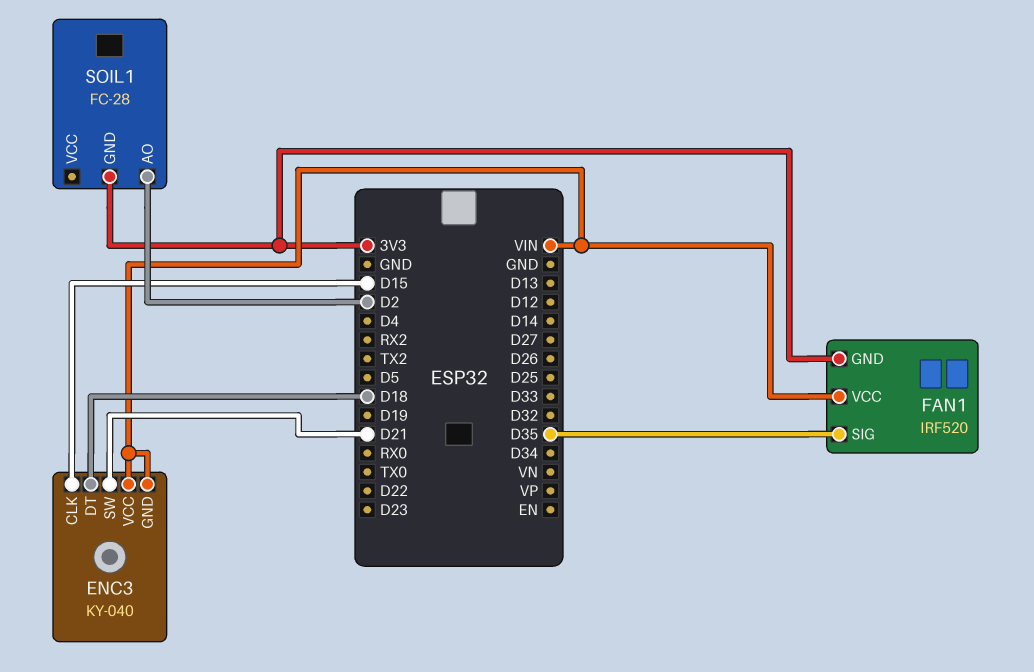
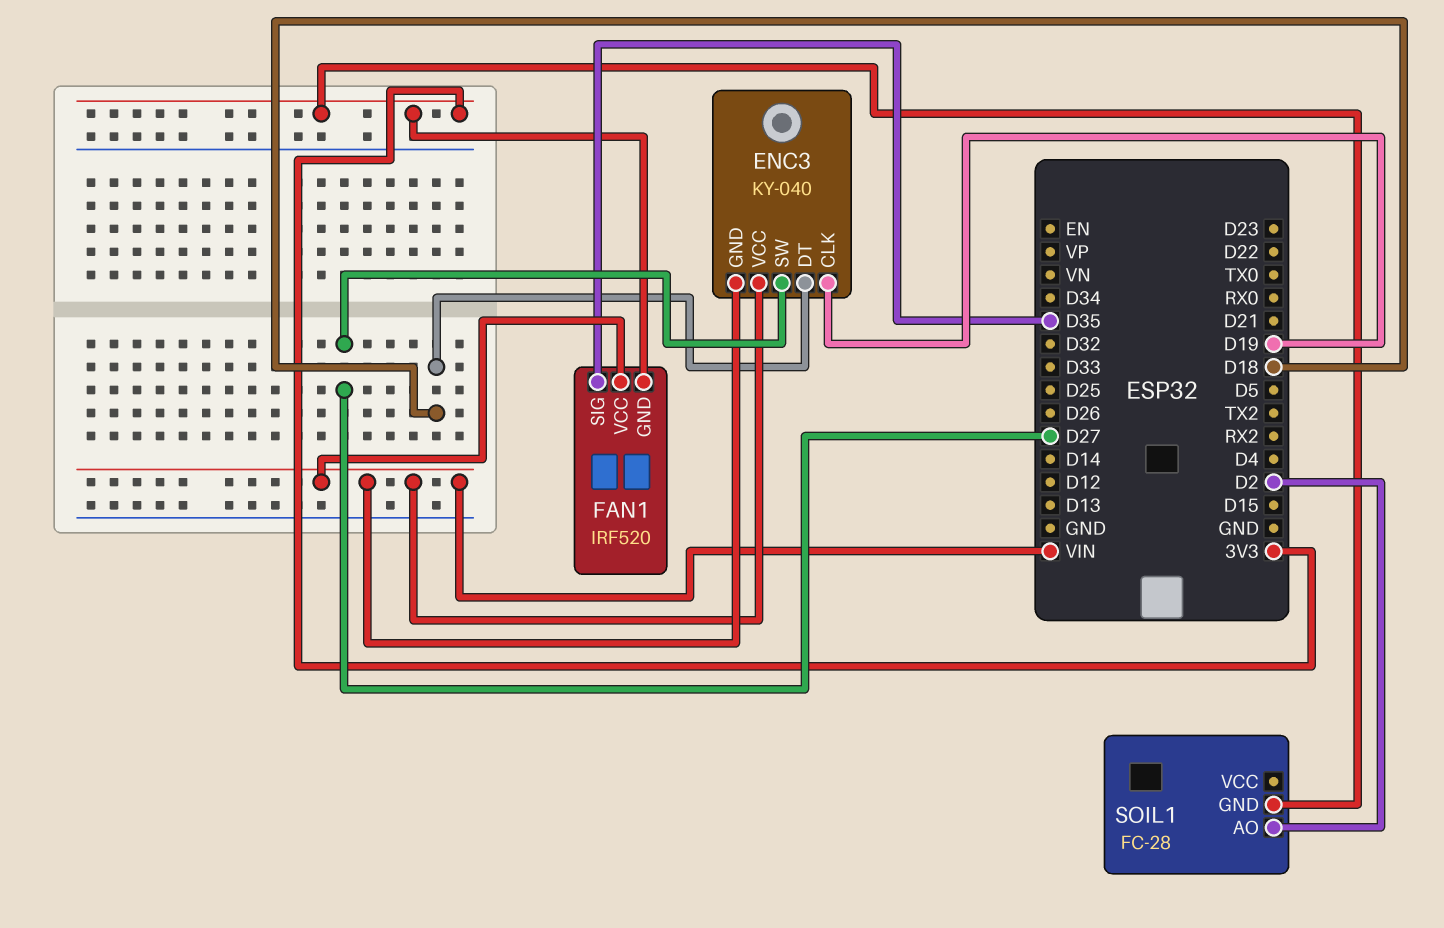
ENC3 pin CLK: D15 -> D19
ENC3 pin SW: D21 -> D27

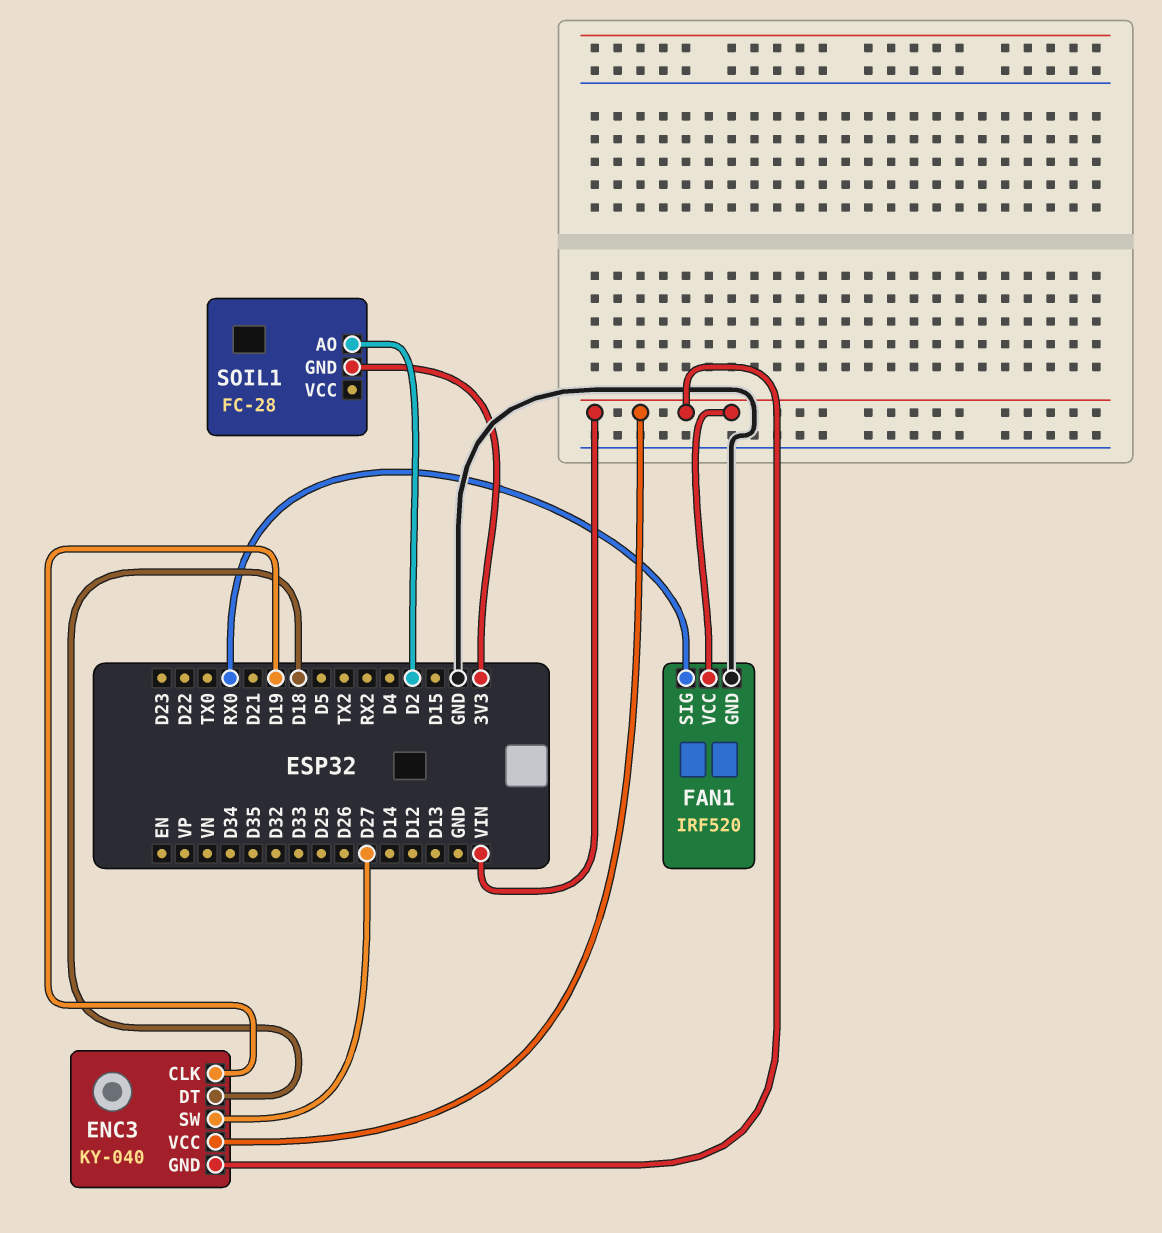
FAN1 pin GND: 3V3 -> GND
FAN1 pin SIG: D35 -> RX0

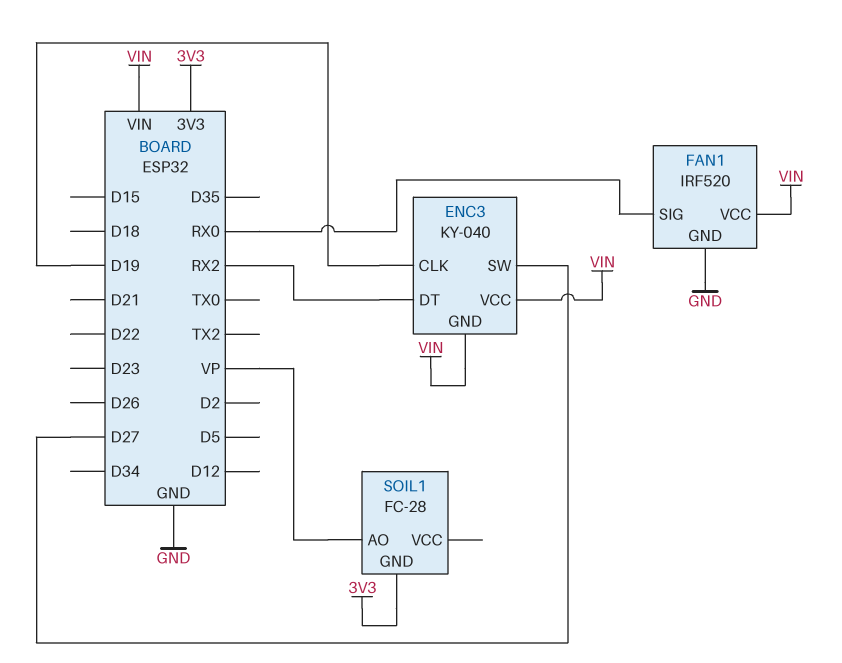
ENC3 pin DT: D18 -> RX2
SOIL1 pin AO: D2 -> VP

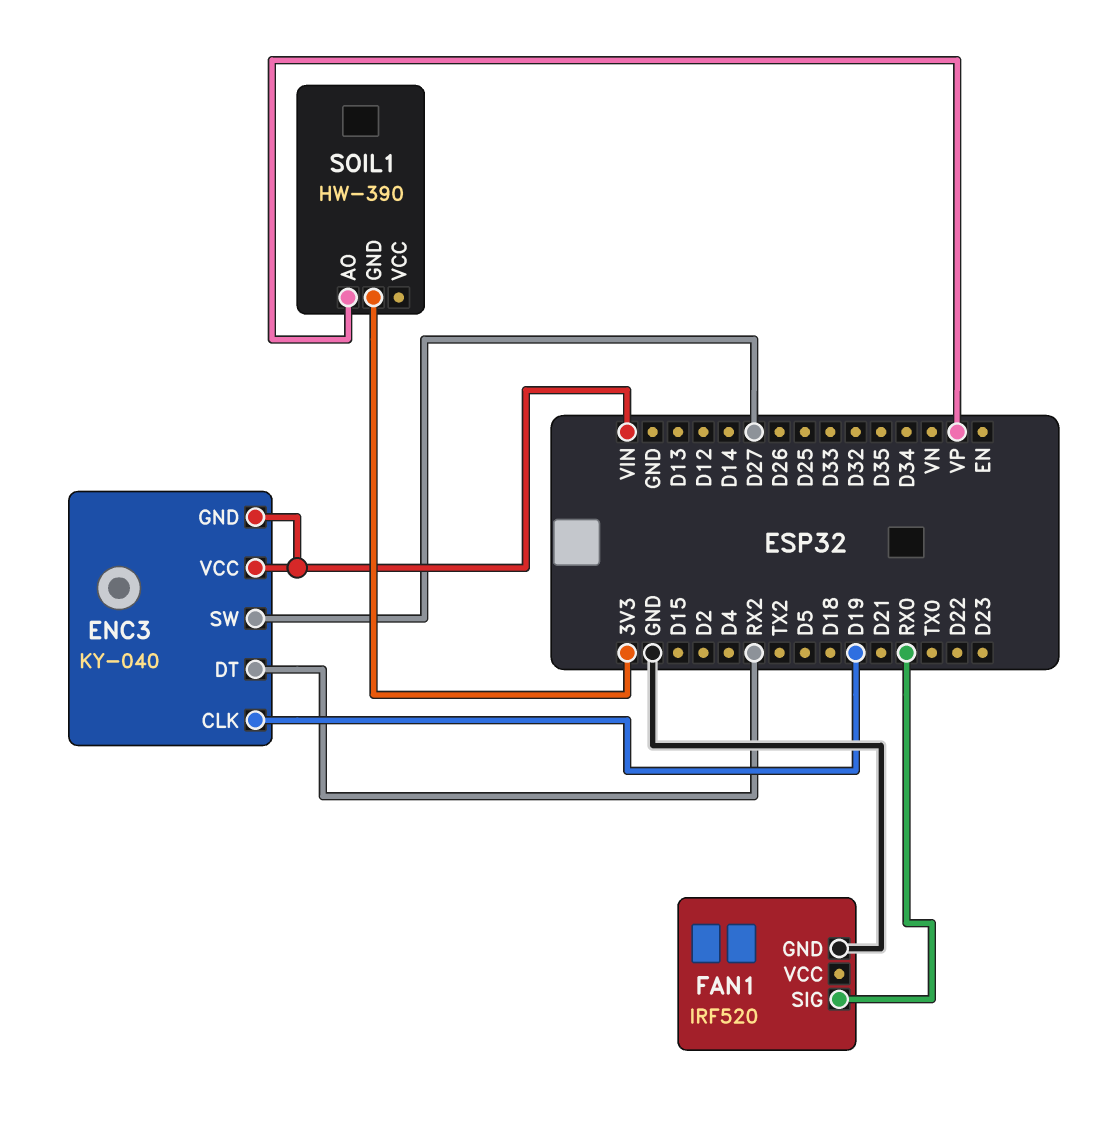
FAN1 pin VCC: VIN -> none
SOIL1: FC-28 -> HW-390

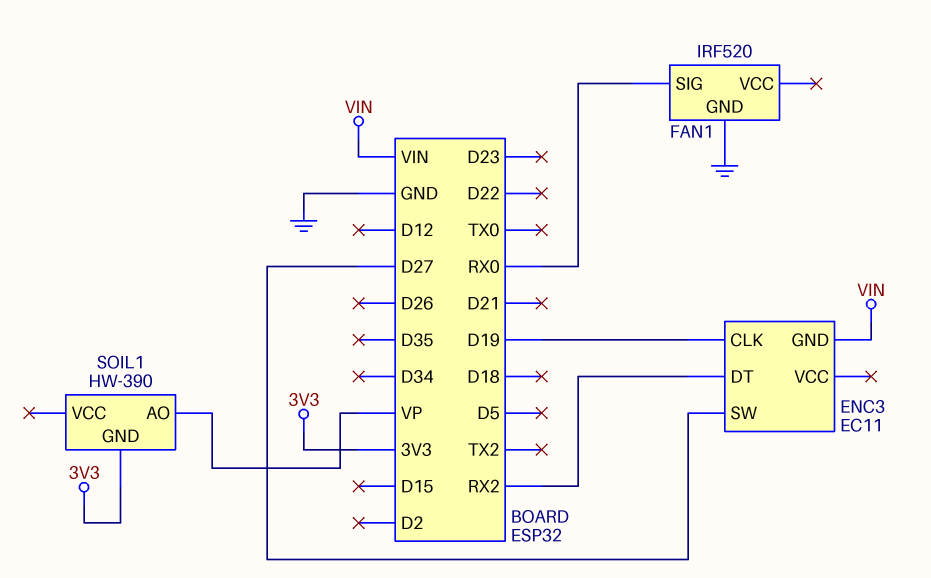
ENC3: KY-040 -> EC11
ENC3 pin VCC: VIN -> none

